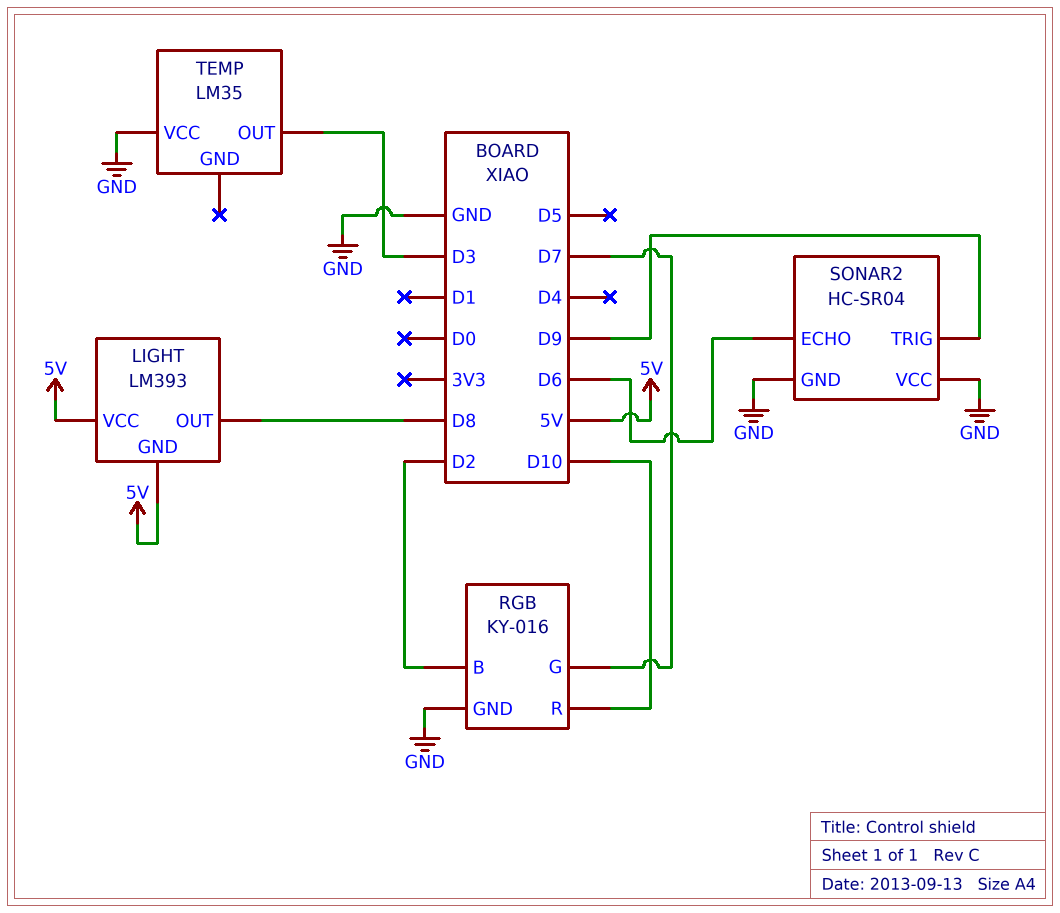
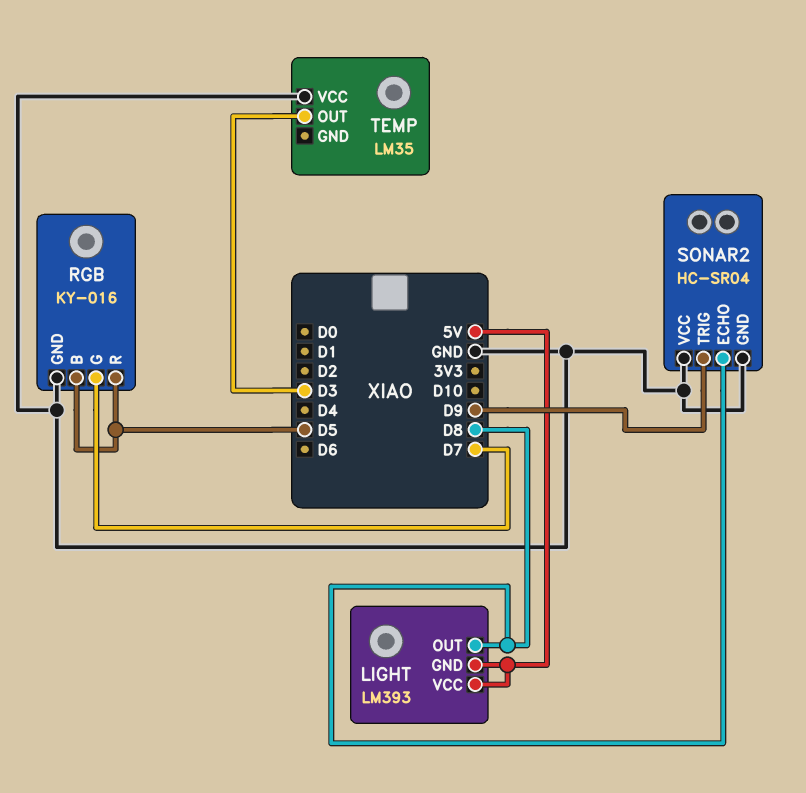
RGB pin B: D2 -> D5
RGB pin R: D10 -> D5
SONAR2 pin ECHO: D6 -> D8

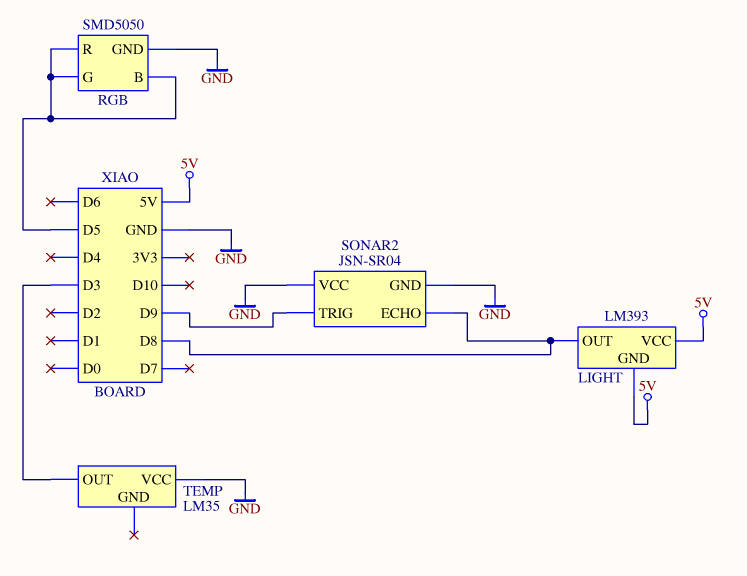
RGB: KY-016 -> SMD5050
RGB pin G: D7 -> D5
SONAR2: HC-SR04 -> JSN-SR04

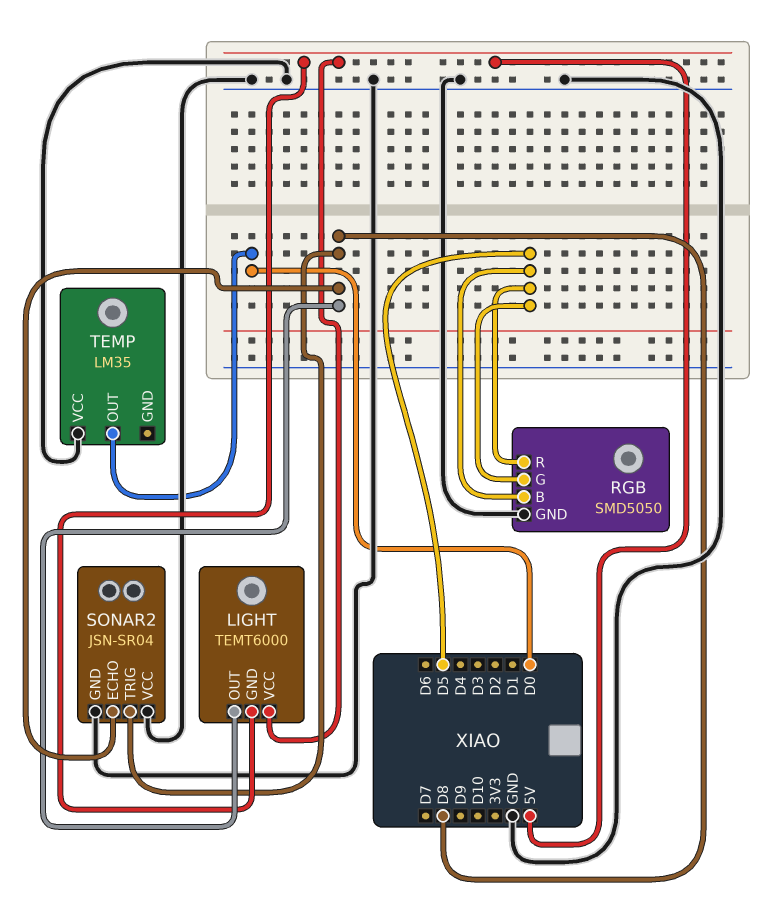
LIGHT: LM393 -> TEMT6000
SONAR2 pin TRIG: D9 -> D8
TEMP pin OUT: D3 -> D0

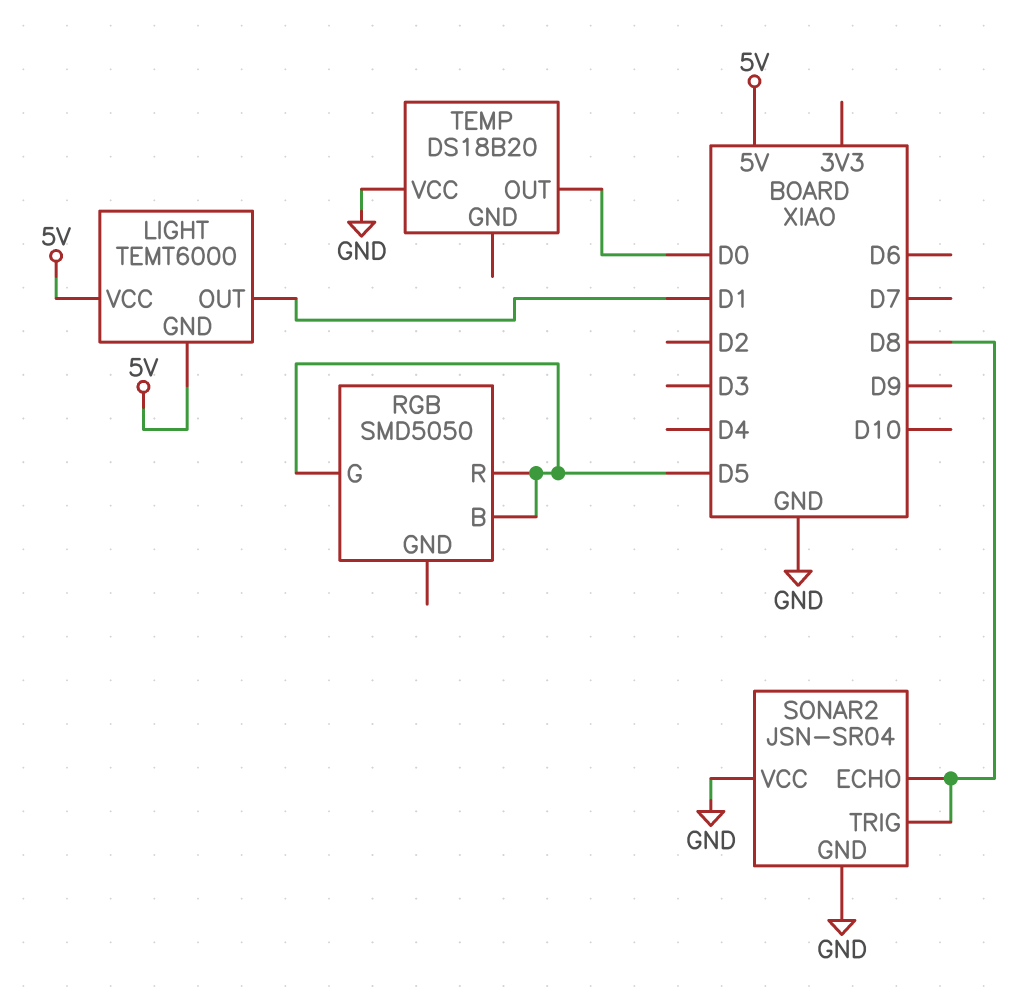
LIGHT pin OUT: D8 -> D1
RGB pin GND: GND -> none
TEMP: LM35 -> DS18B20

